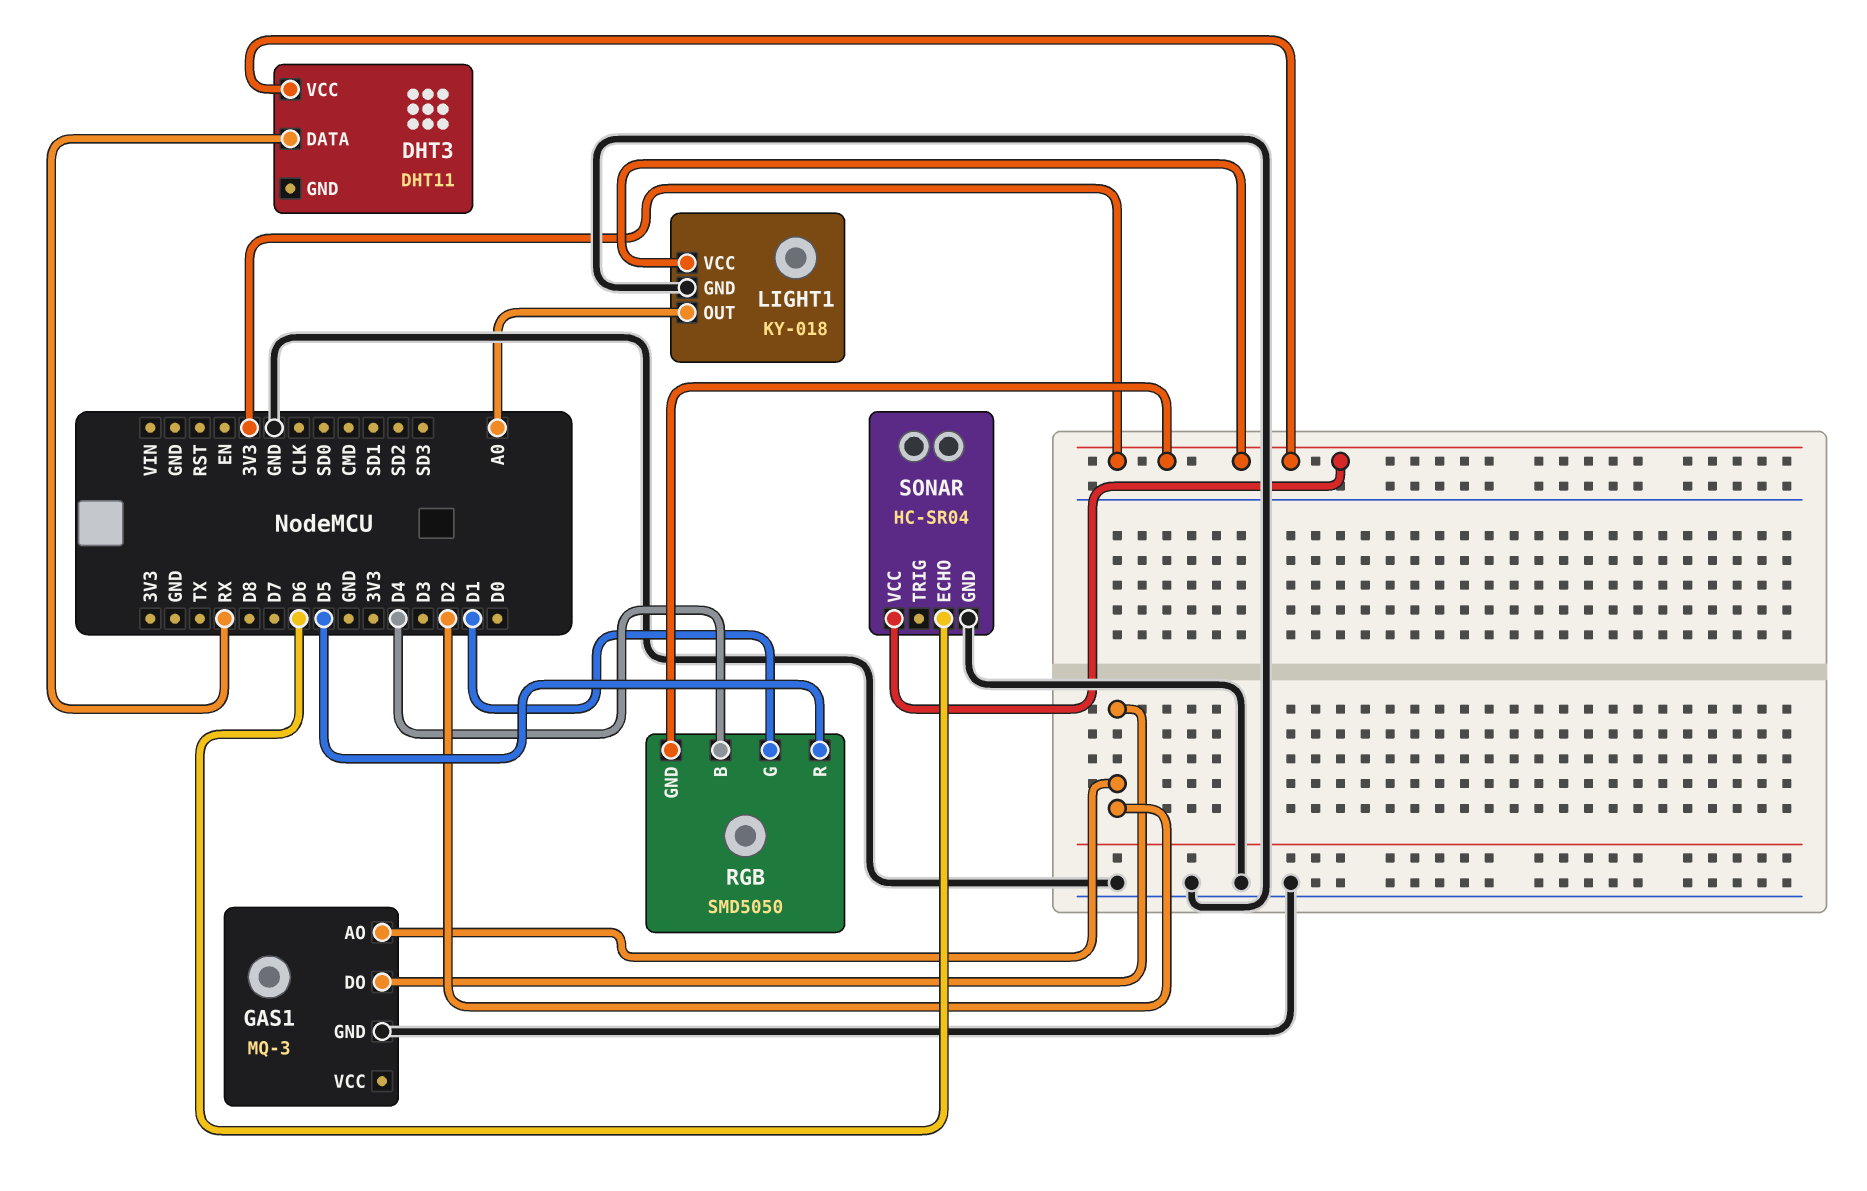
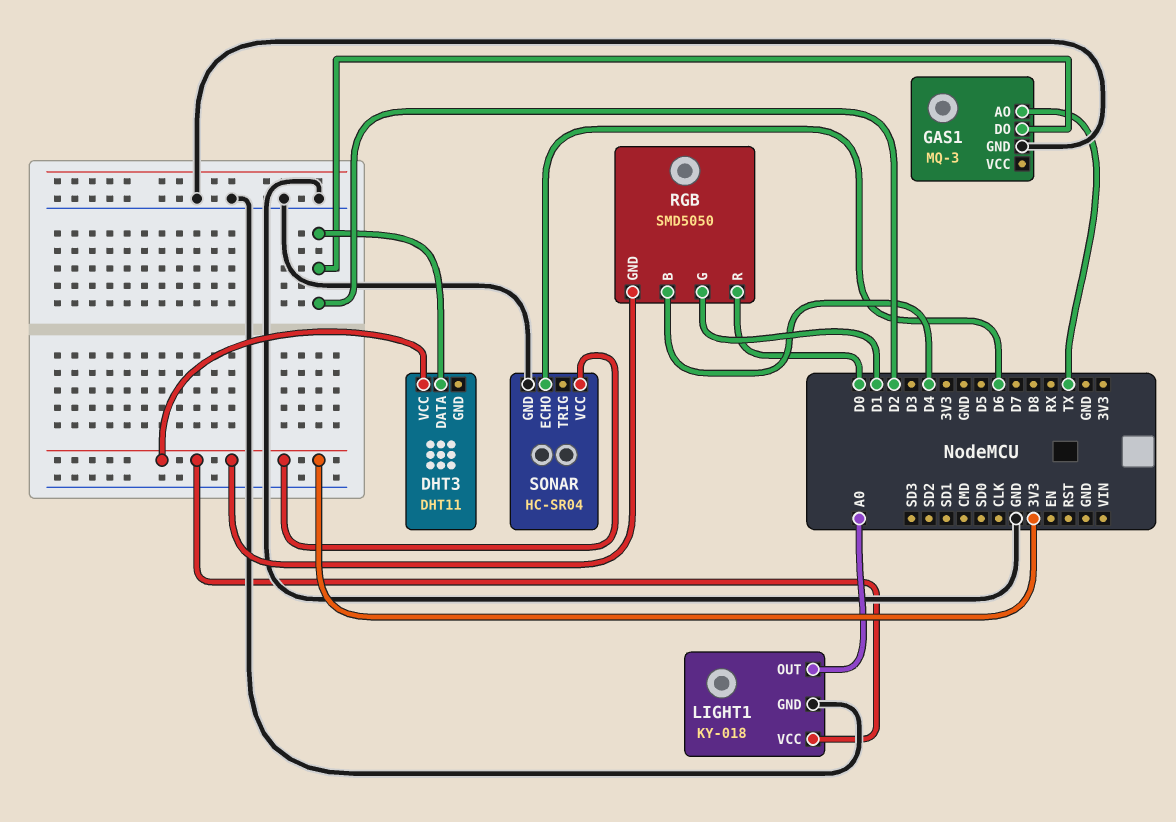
DHT3 pin DATA: RX -> D2
GAS1 pin AO: D2 -> TX
RGB pin R: D5 -> D0

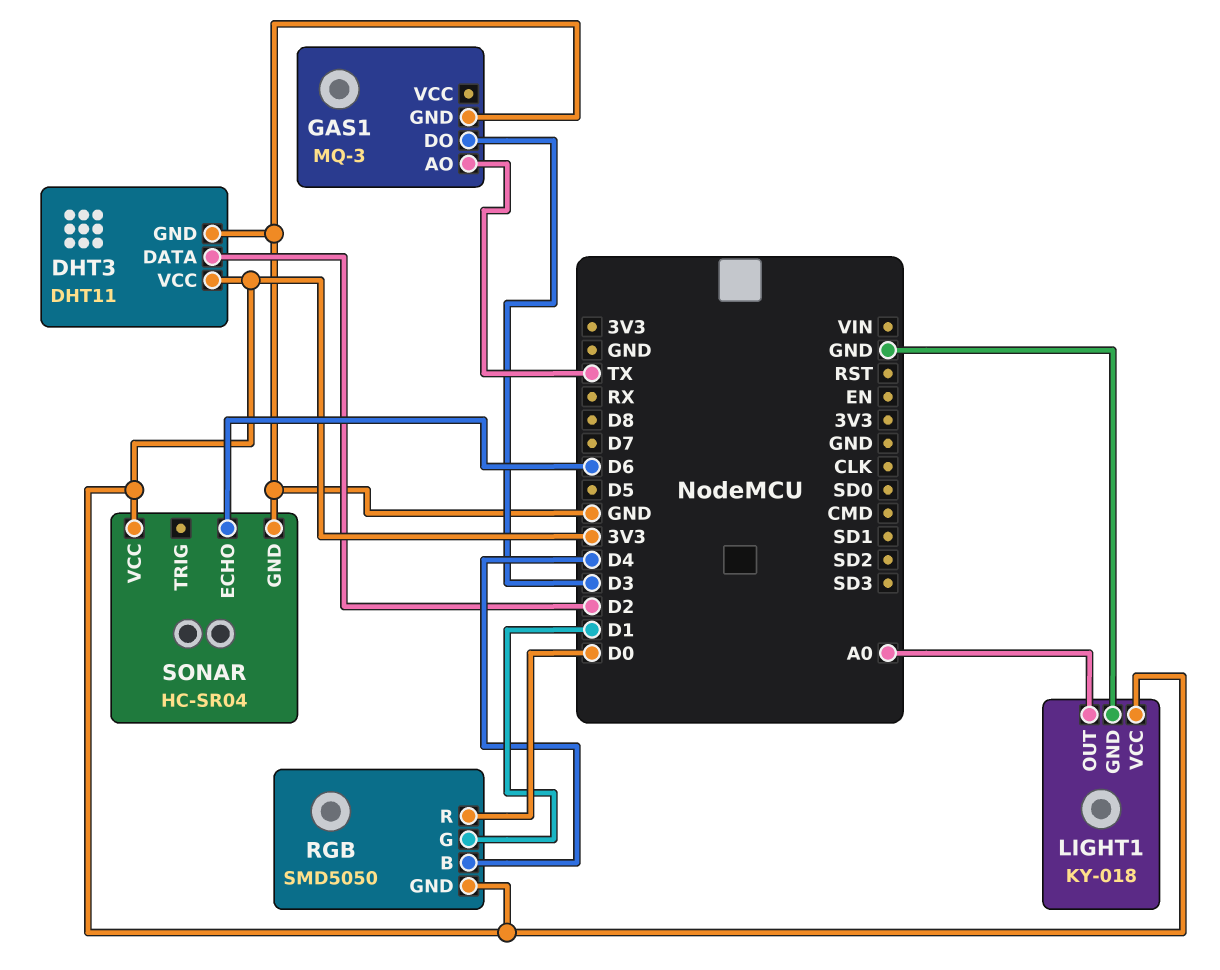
DHT3 pin GND: none -> GND
GAS1 pin DO: D2 -> D3

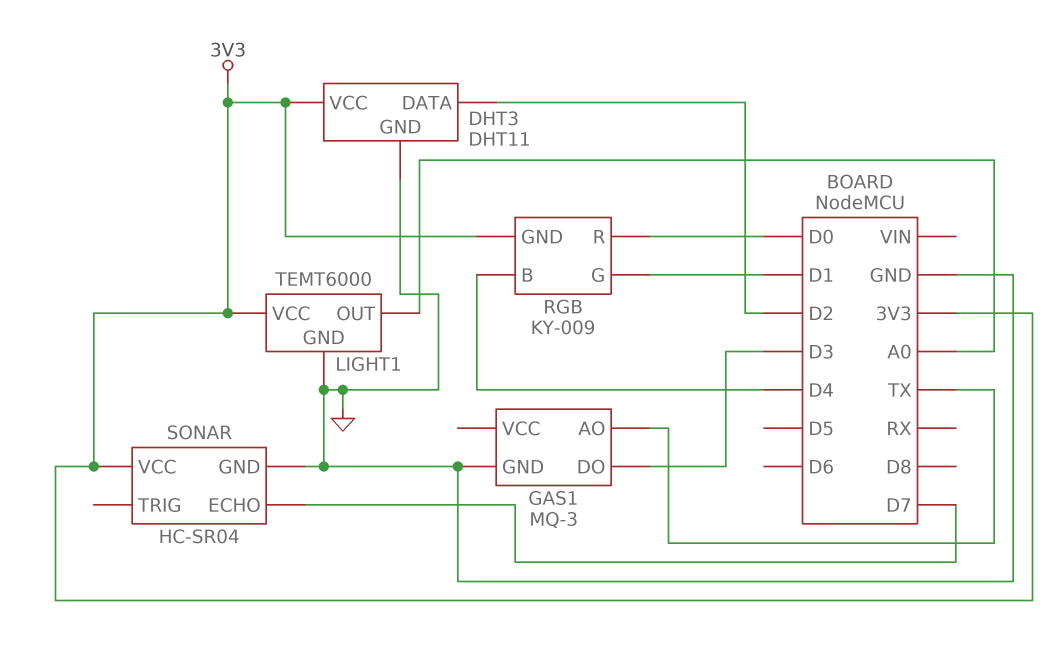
LIGHT1: KY-018 -> TEMT6000
RGB: SMD5050 -> KY-009
SONAR pin ECHO: D6 -> D7

